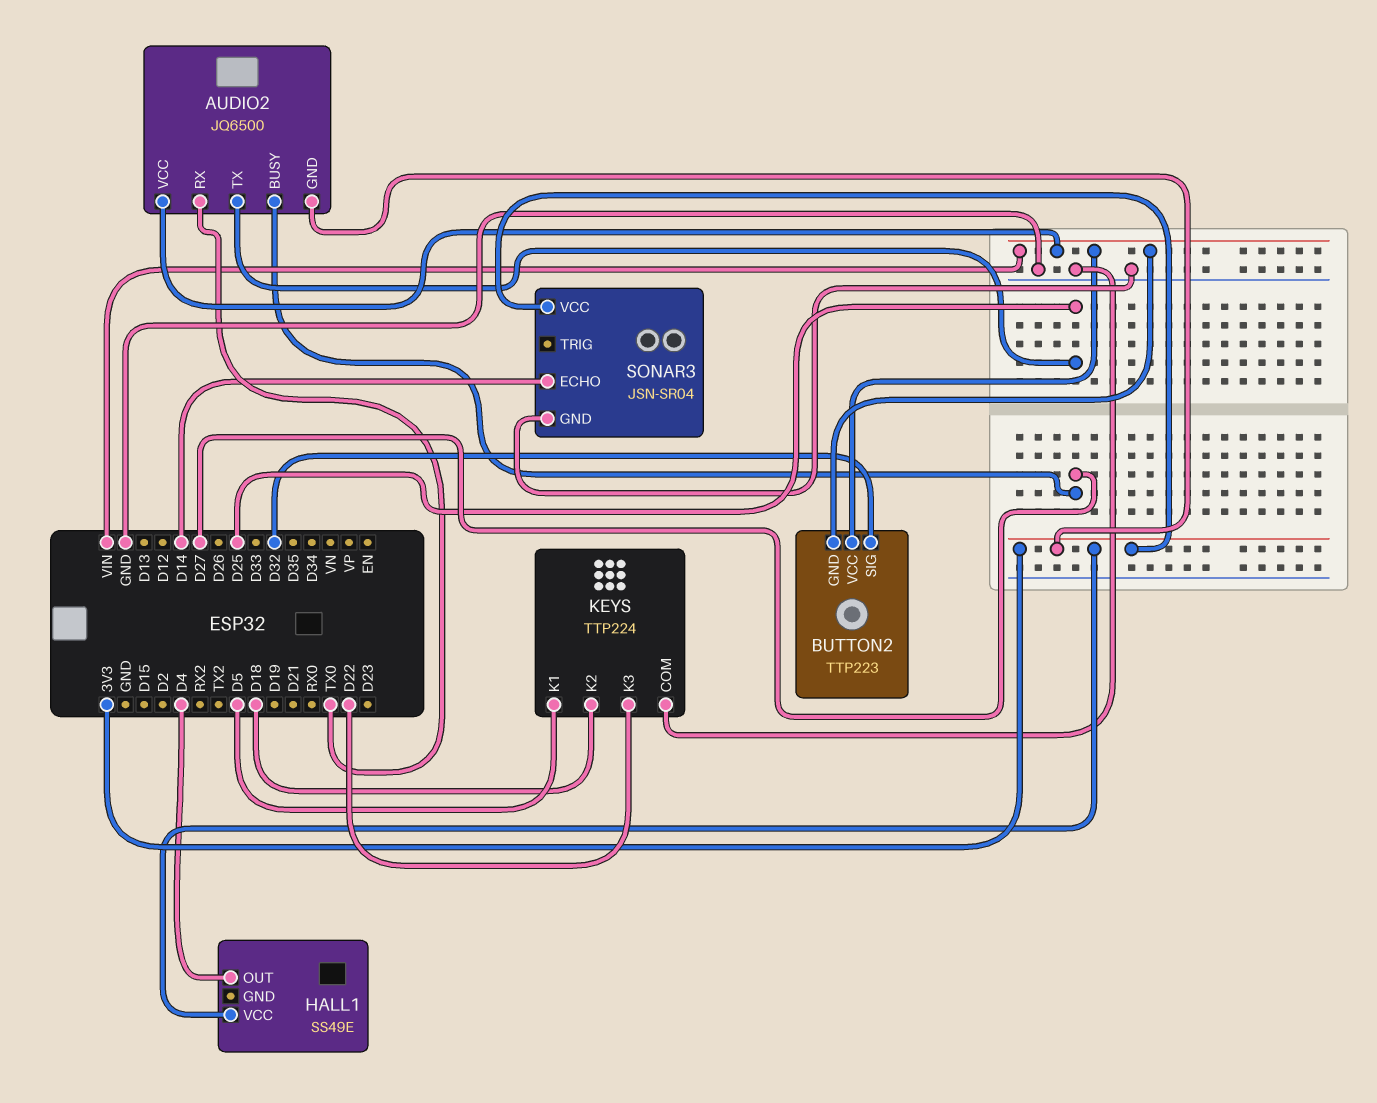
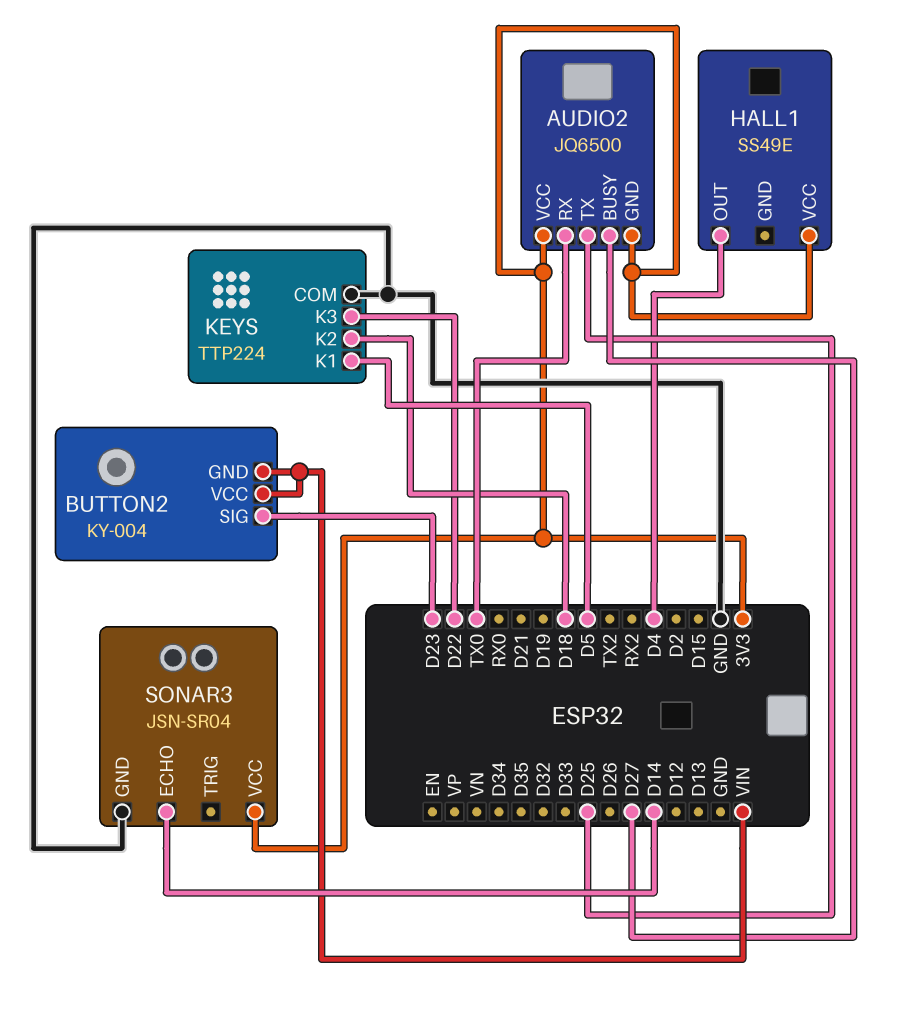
AUDIO2 pin VCC: VIN -> 3V3
BUTTON2: TTP223 -> KY-004
BUTTON2 pin SIG: D32 -> D23

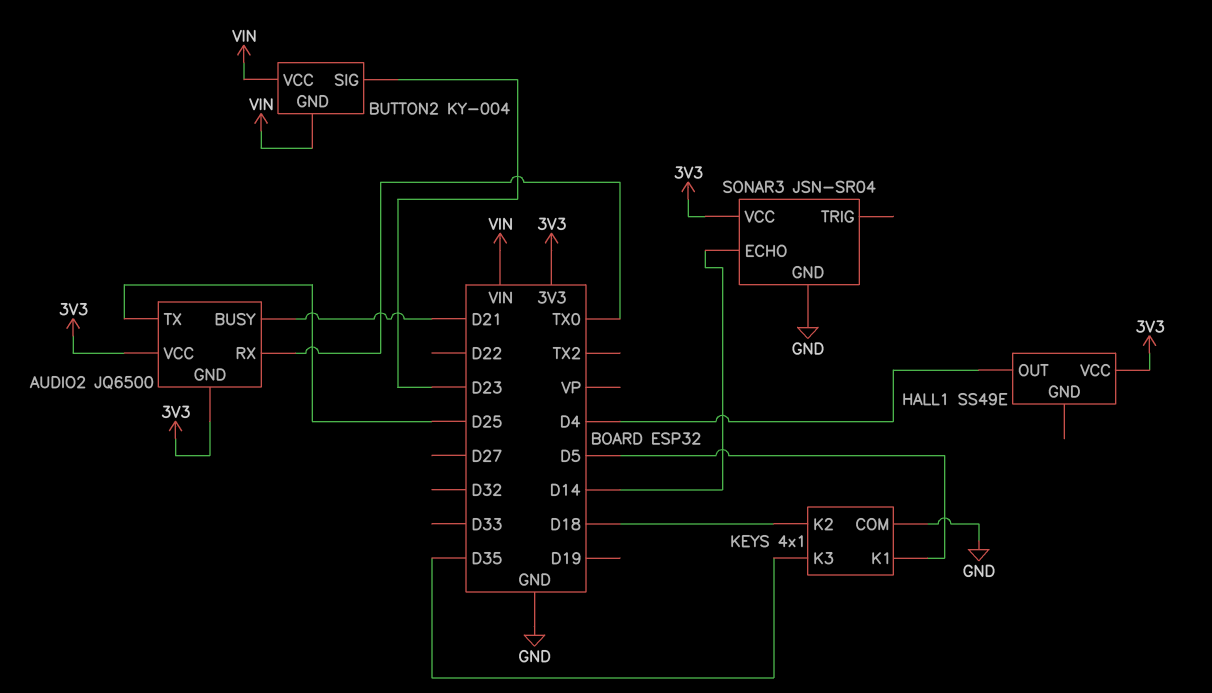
AUDIO2 pin BUSY: D27 -> D21
KEYS: TTP224 -> 4x1
KEYS pin K3: D22 -> D35

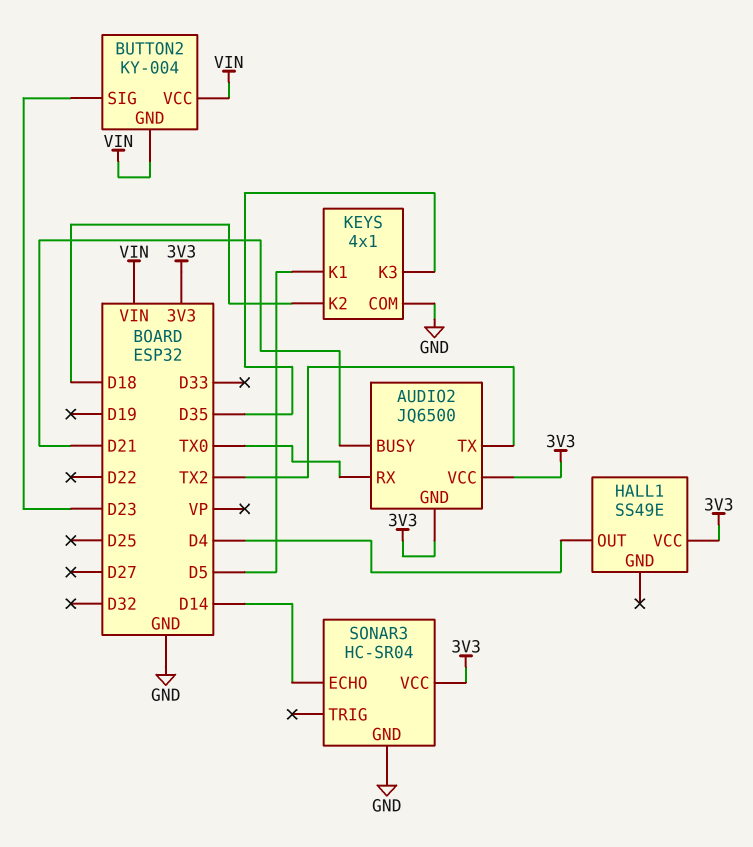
AUDIO2 pin TX: D25 -> TX2
SONAR3: JSN-SR04 -> HC-SR04

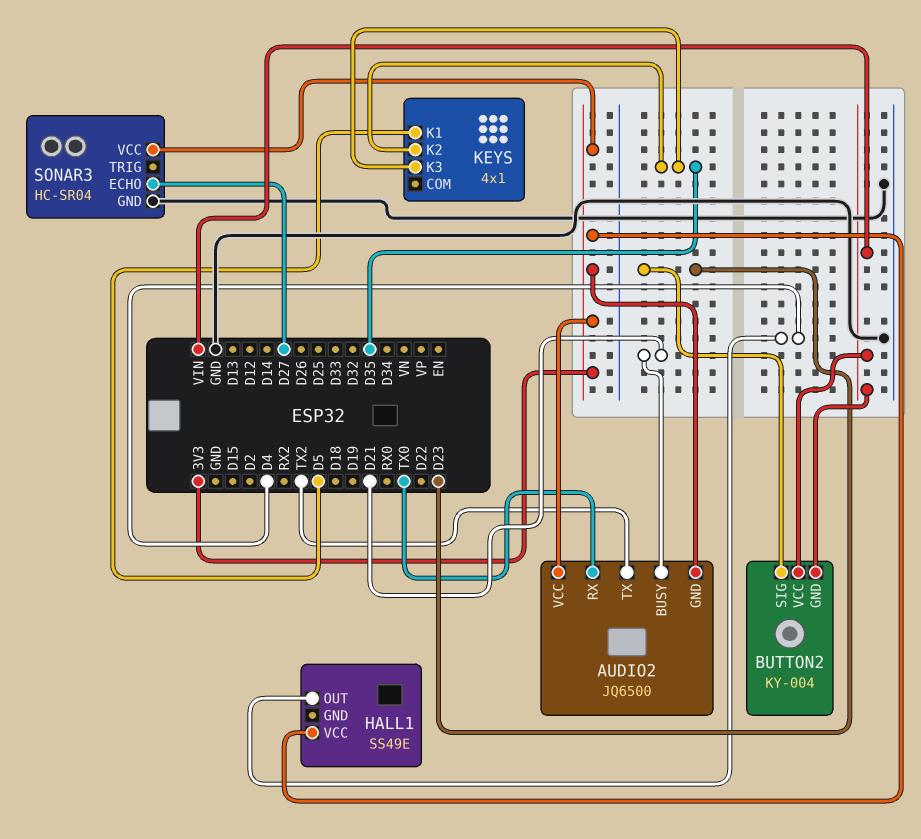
KEYS pin COM: GND -> none
KEYS pin K2: D18 -> D35
SONAR3 pin ECHO: D14 -> D27

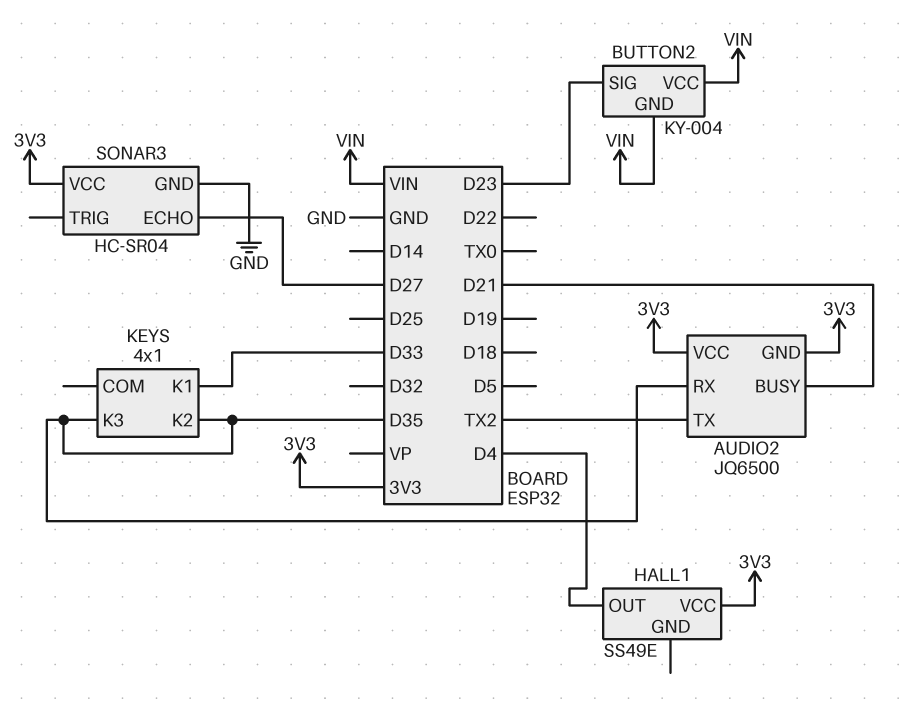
AUDIO2 pin RX: TX0 -> D35
KEYS pin K1: D5 -> D33

